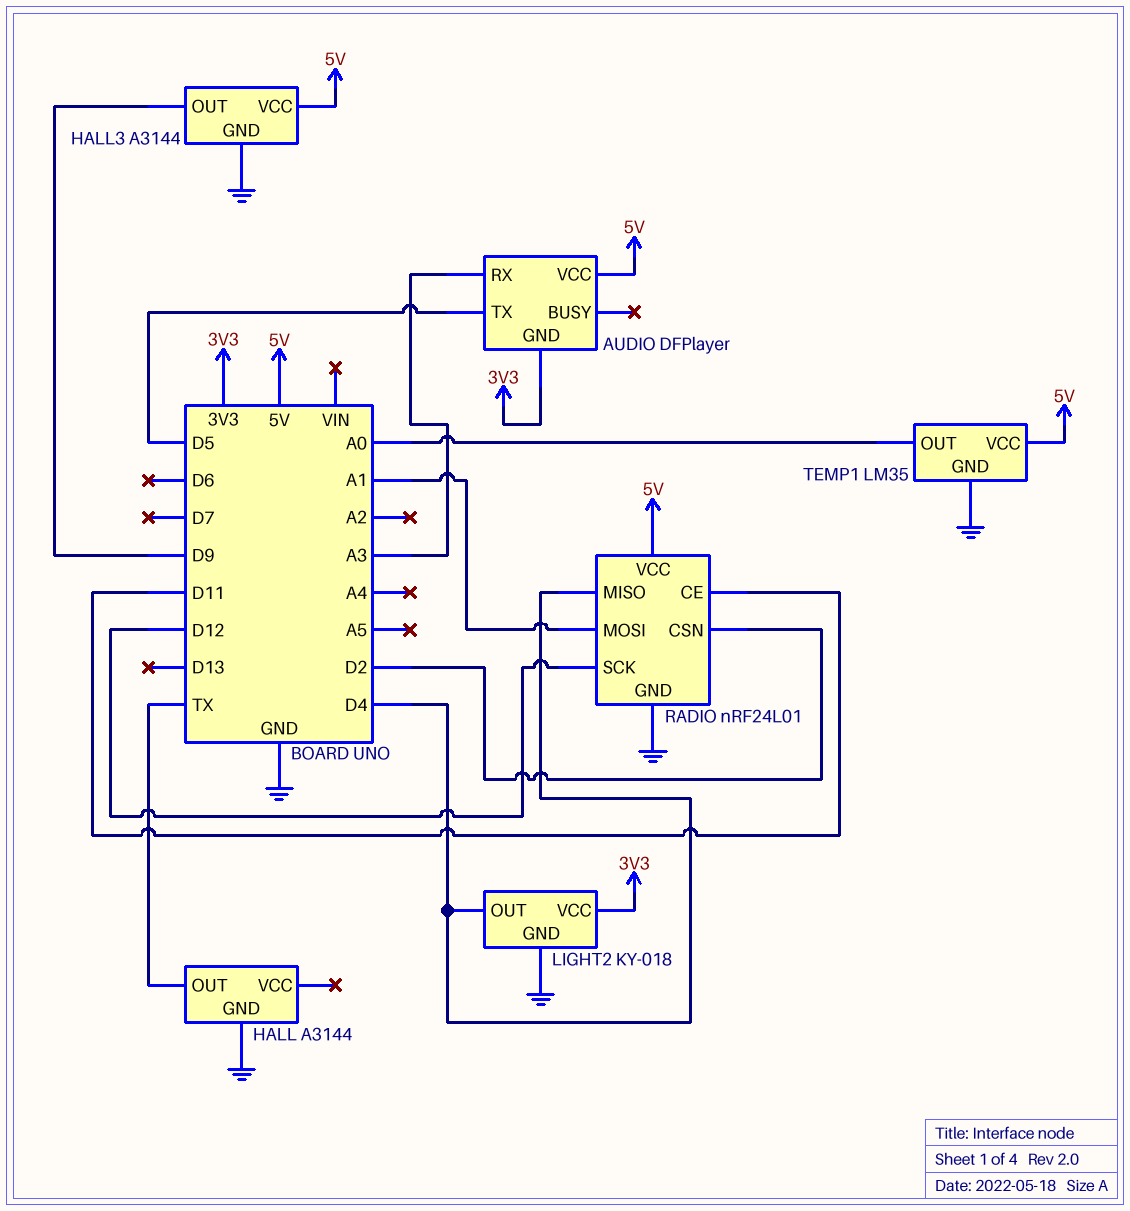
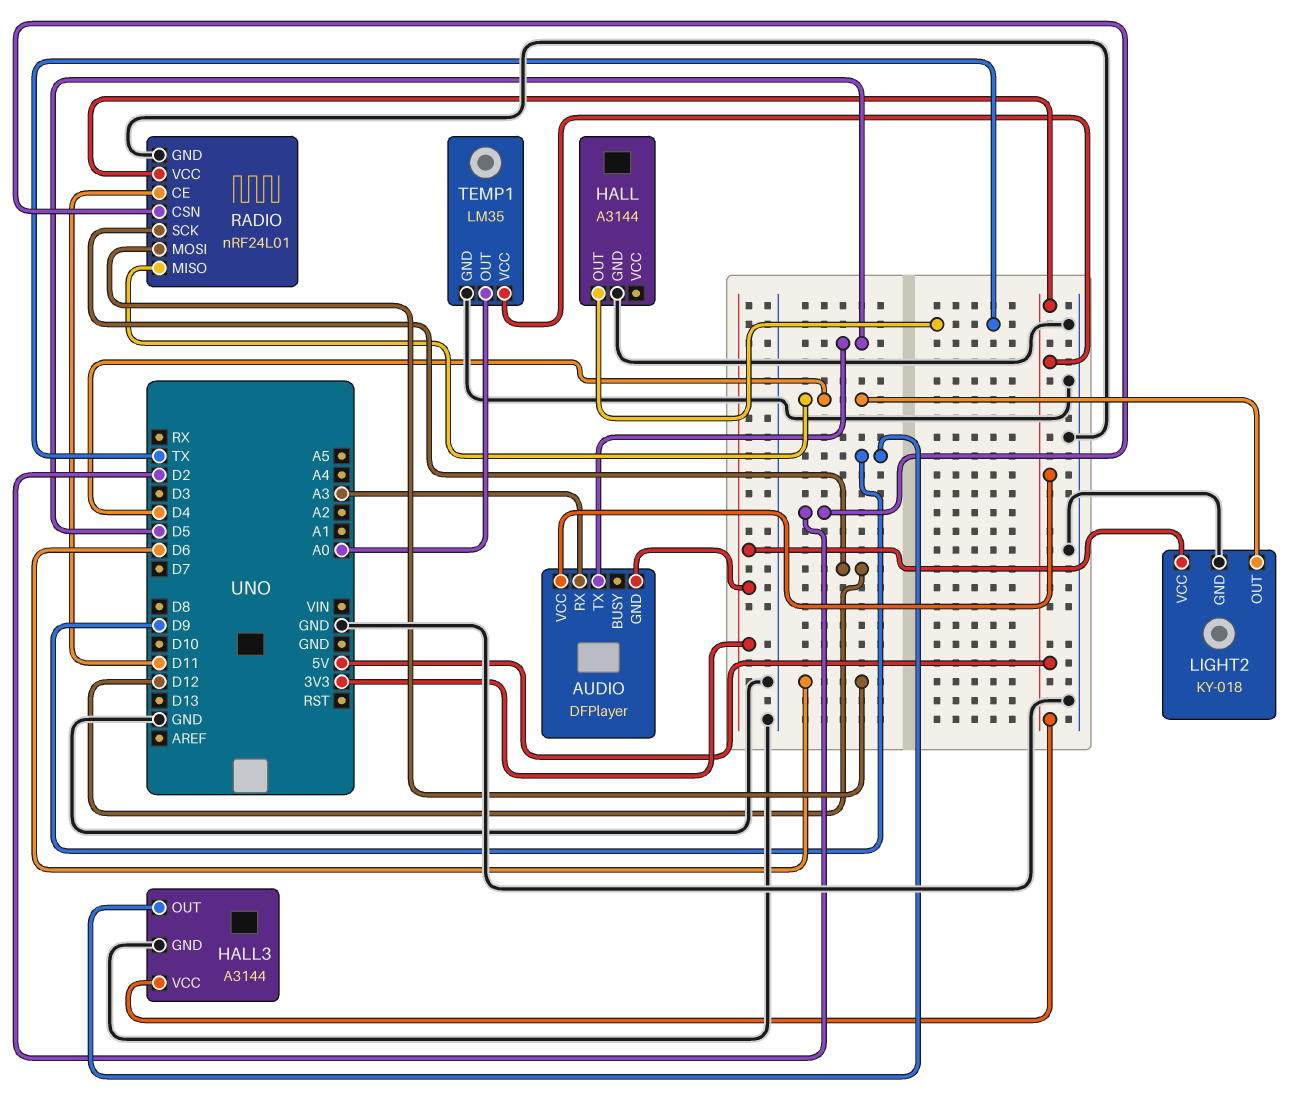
RADIO pin MOSI: A1 -> D6

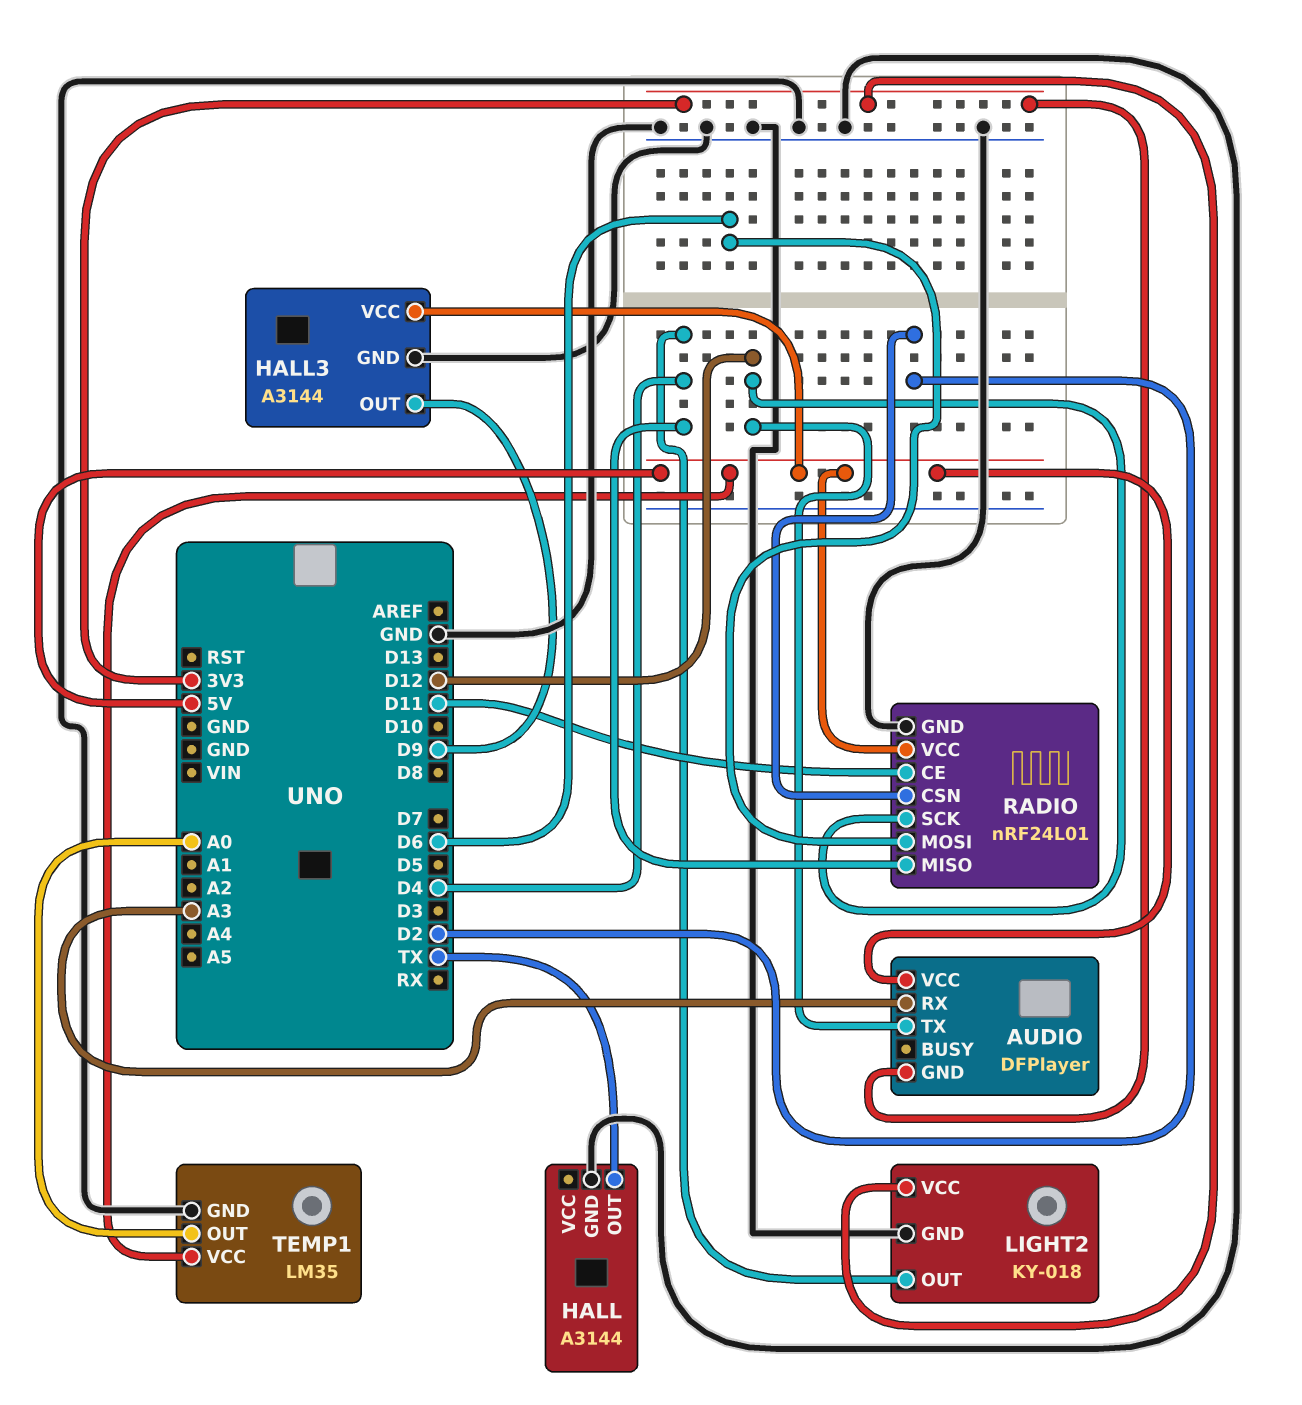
AUDIO pin TX: D5 -> D12

